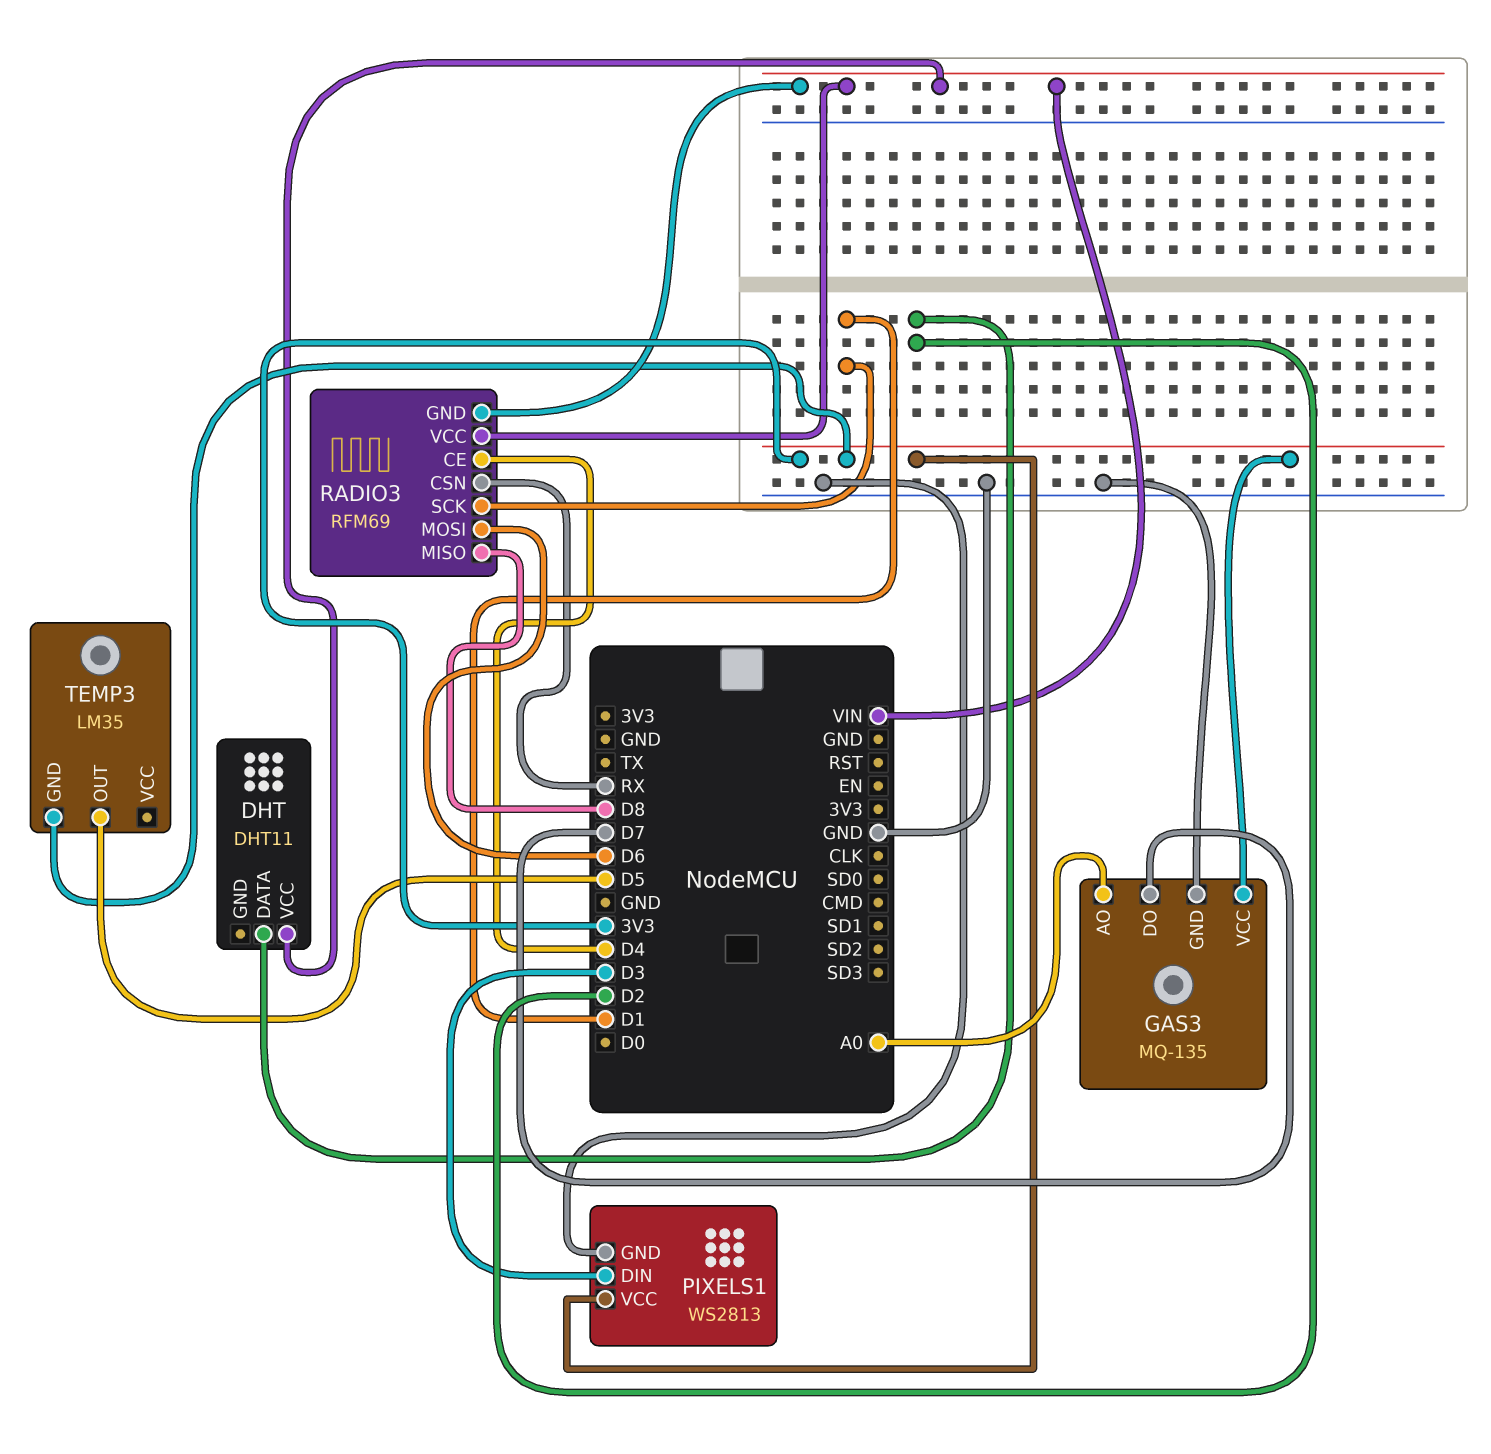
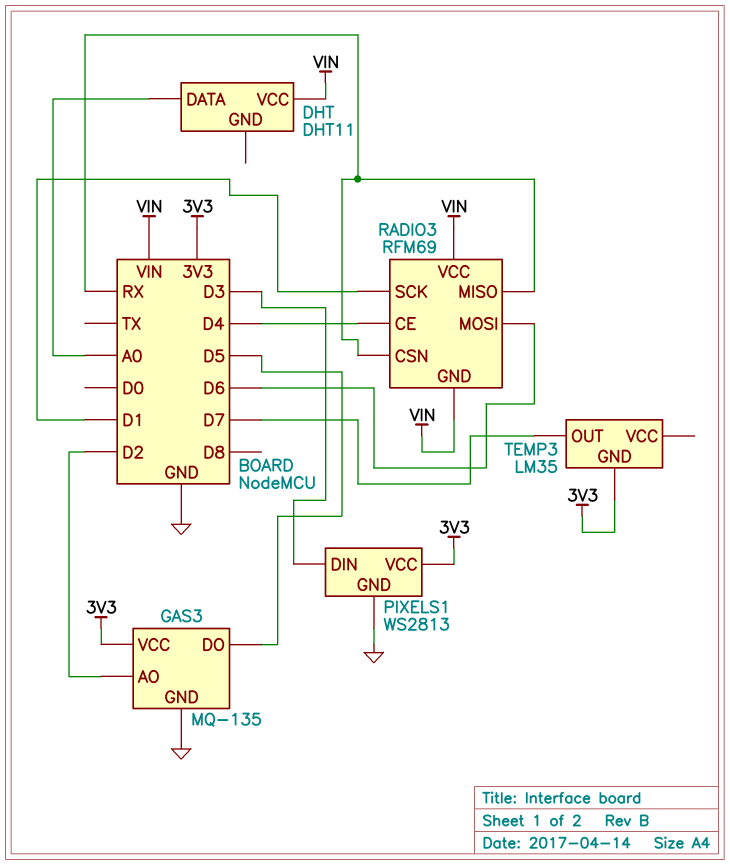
DHT pin DATA: D2 -> A0
GAS3 pin AO: A0 -> D2
GAS3 pin DO: D7 -> D5
RADIO3 pin MISO: D8 -> RX
TEMP3 pin OUT: D5 -> D7

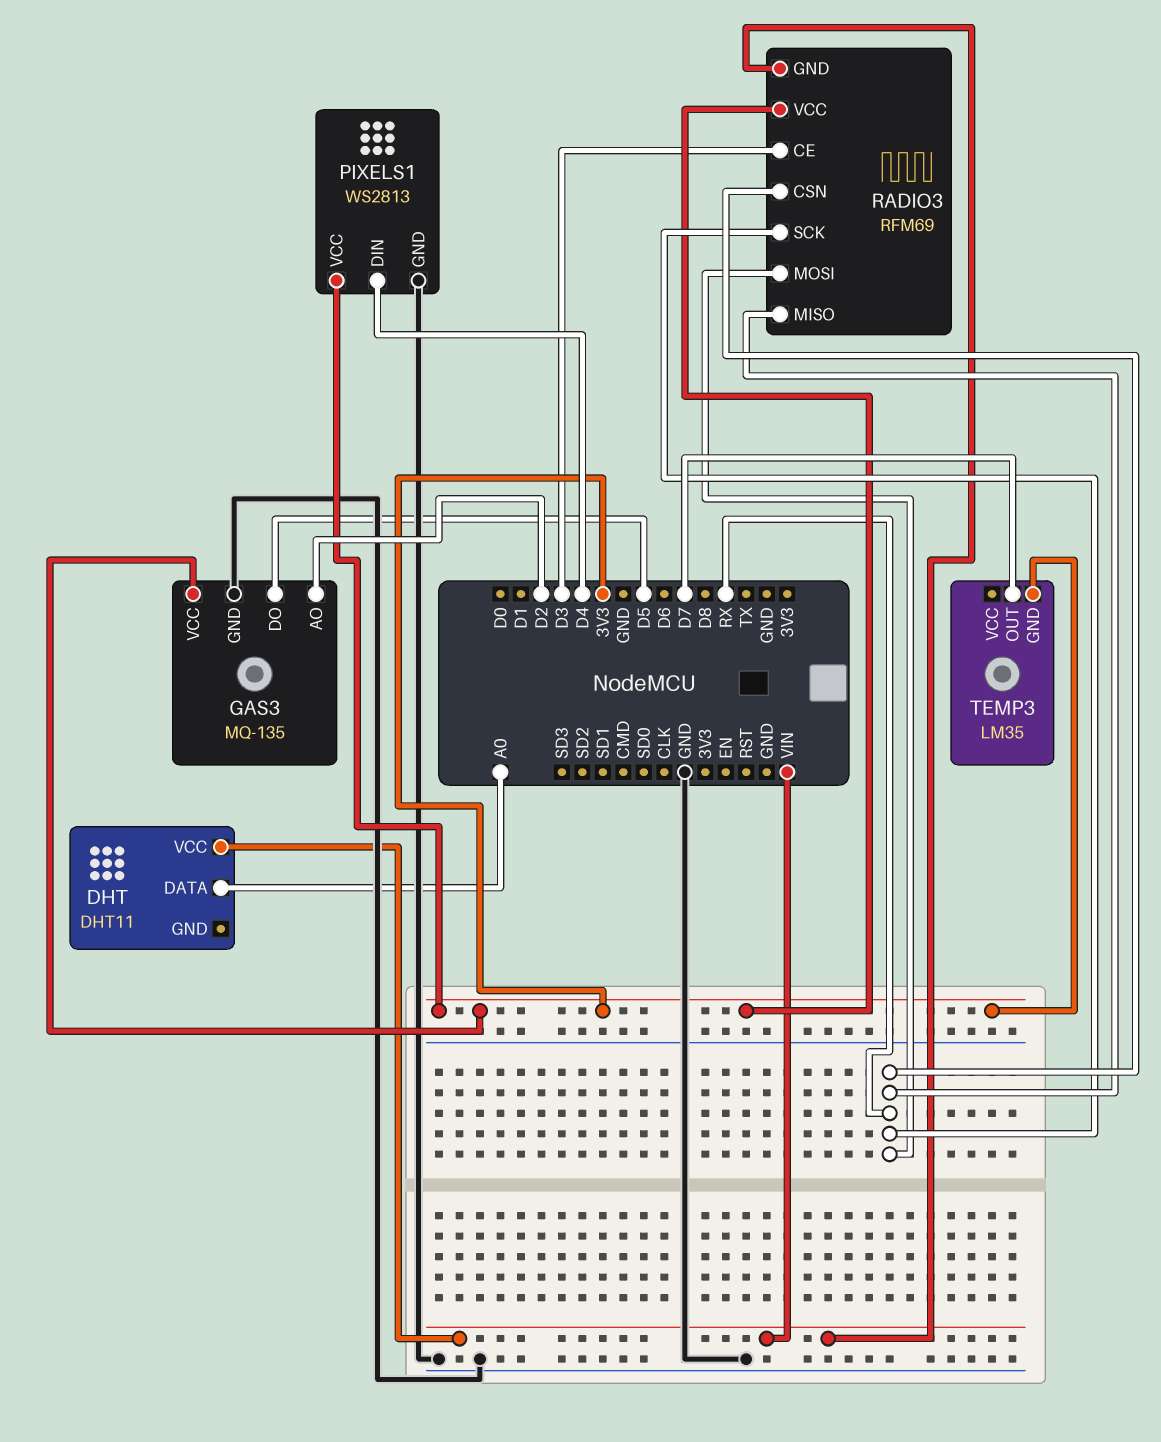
PIXELS1 pin DIN: D3 -> D4
RADIO3 pin CE: D4 -> D3
RADIO3 pin MOSI: D6 -> RX
RADIO3 pin SCK: D1 -> RX
RADIO3 pin VCC: VIN -> 3V3

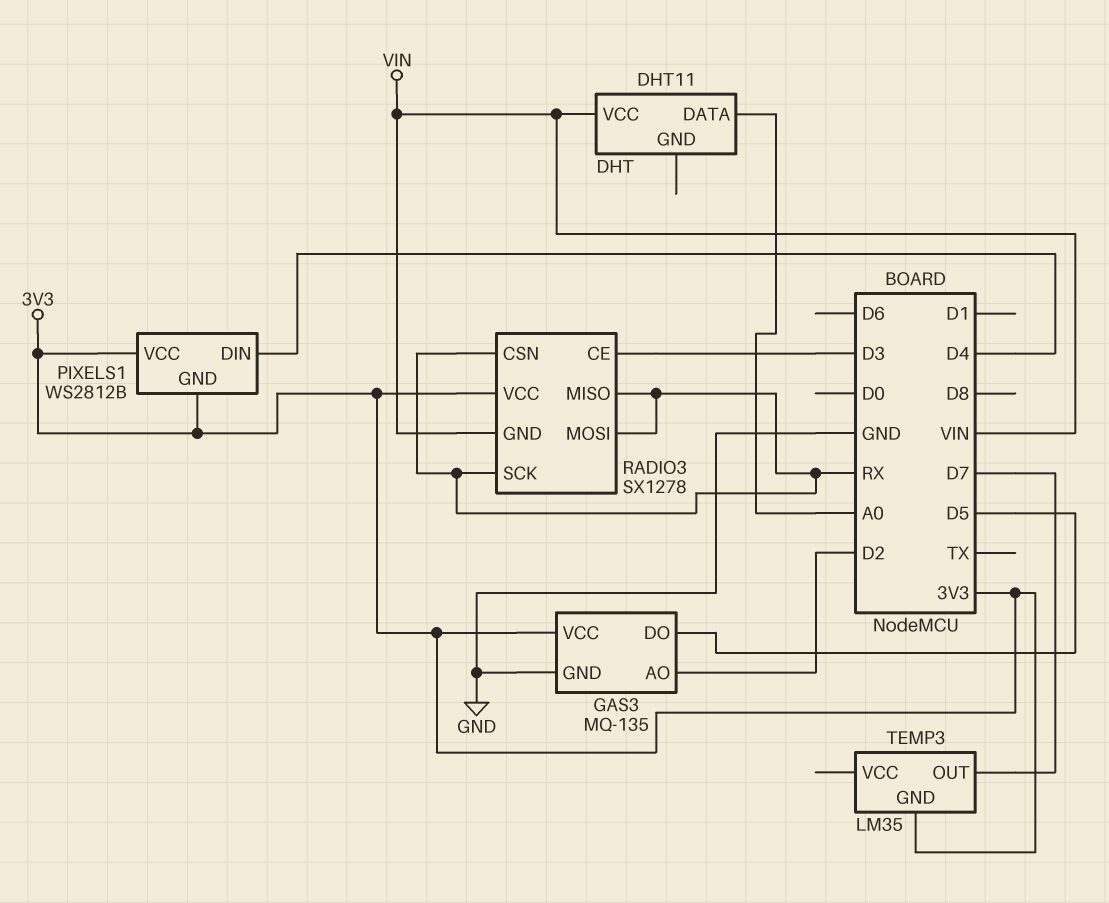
PIXELS1: WS2813 -> WS2812B
PIXELS1 pin GND: GND -> 3V3
RADIO3: RFM69 -> SX1278

